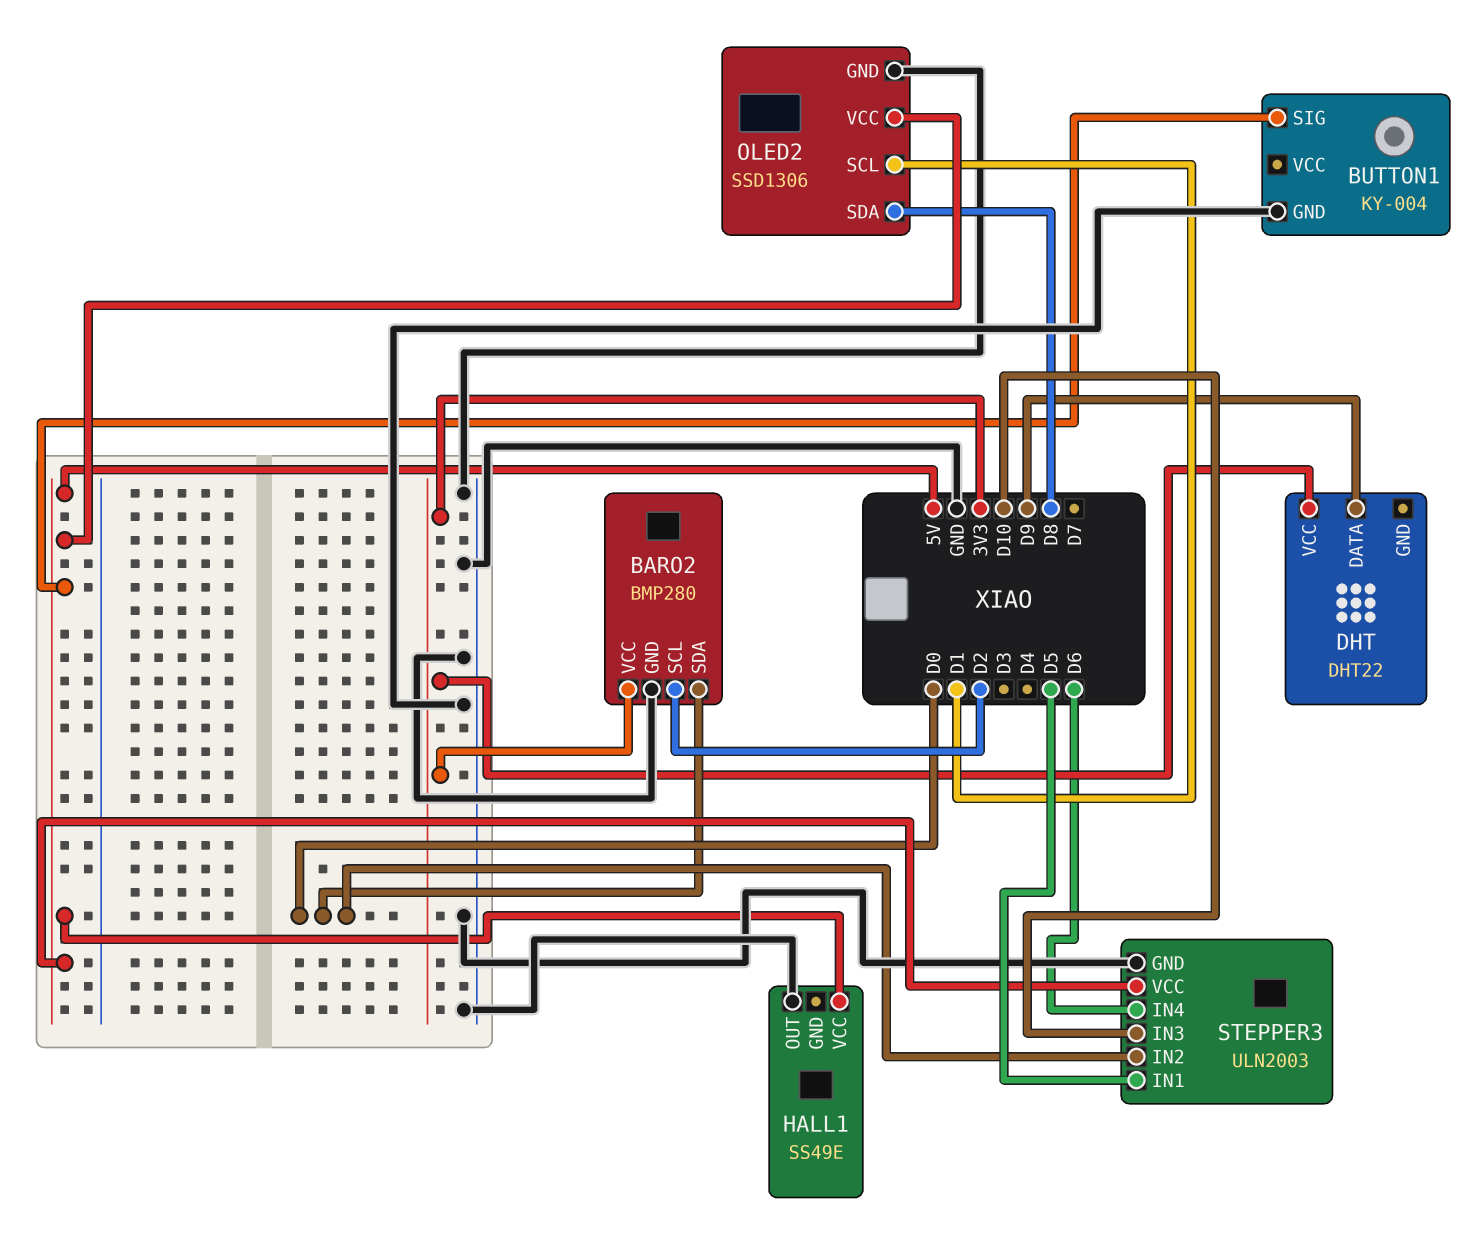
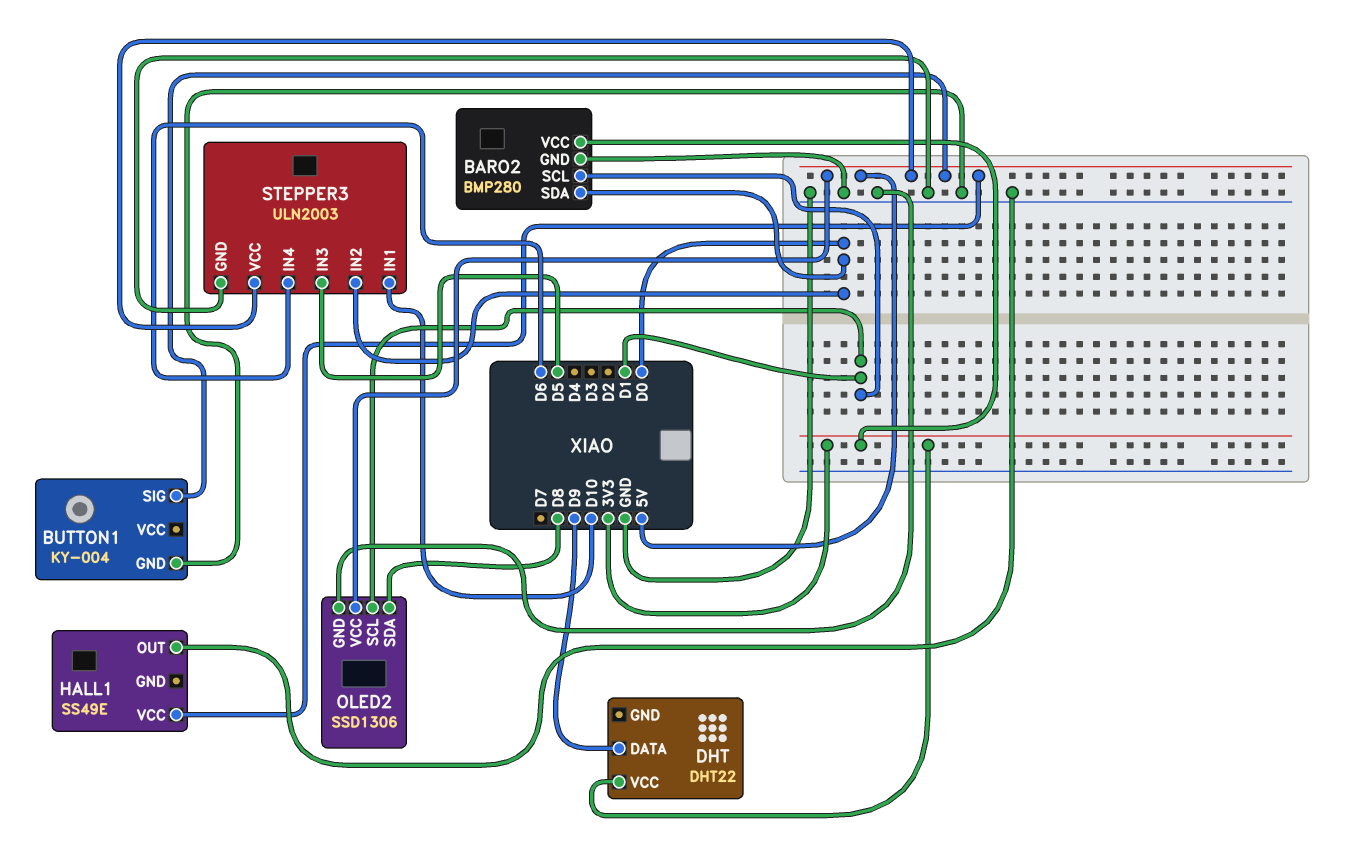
BARO2 pin SCL: D2 -> D1
STEPPER3 pin IN1: D5 -> D10
STEPPER3 pin IN3: D10 -> D5

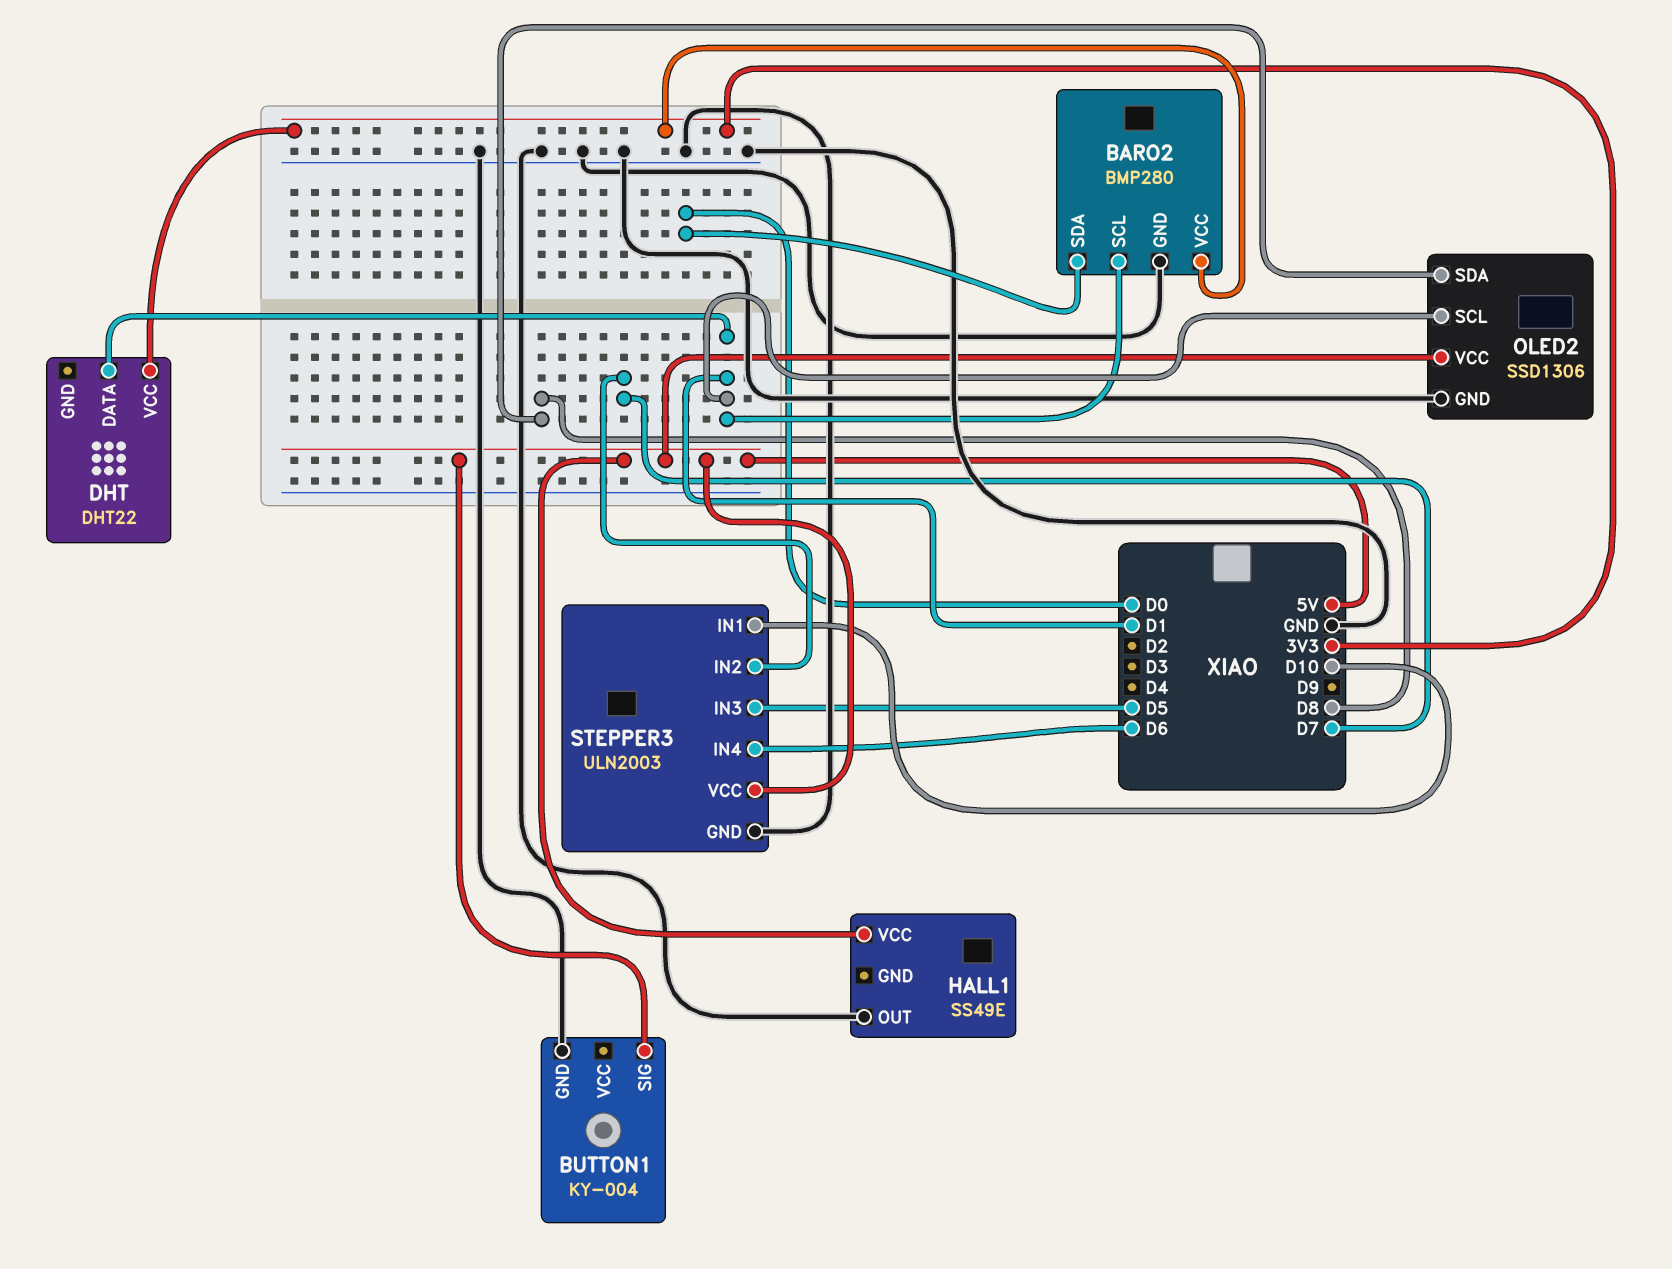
DHT pin DATA: D9 -> D1
STEPPER3 pin IN2: D0 -> D7

